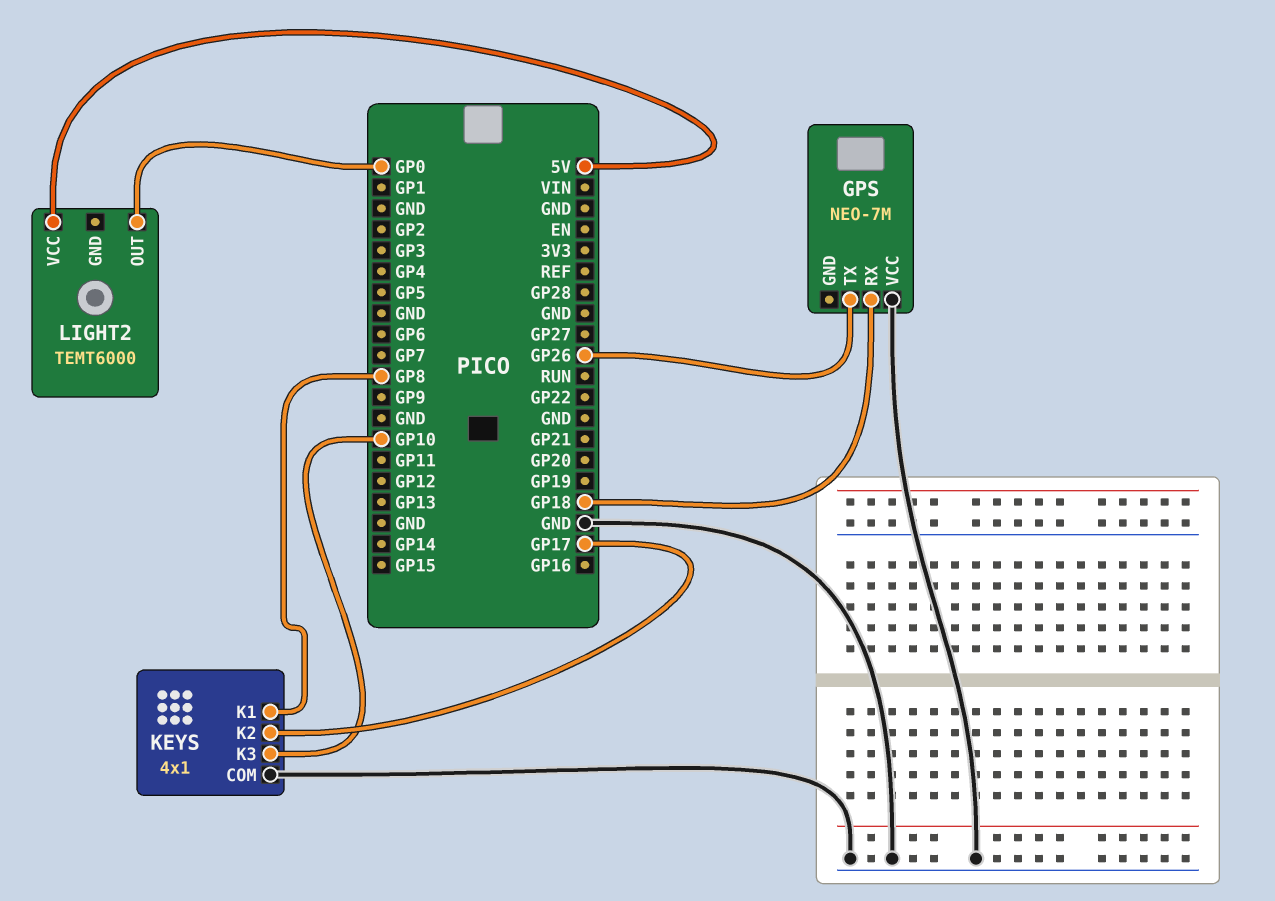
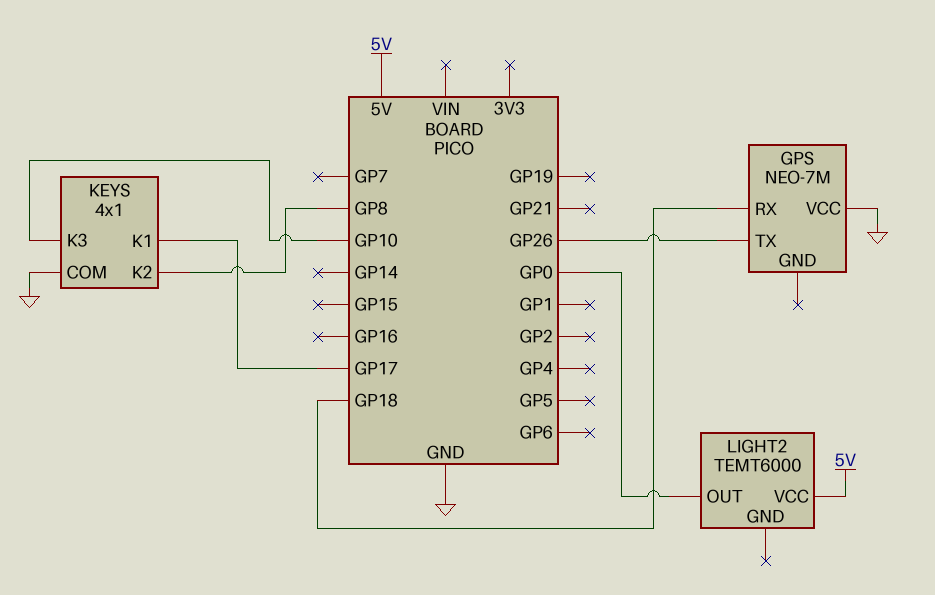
KEYS pin K1: GP8 -> GP17
KEYS pin K2: GP17 -> GP8

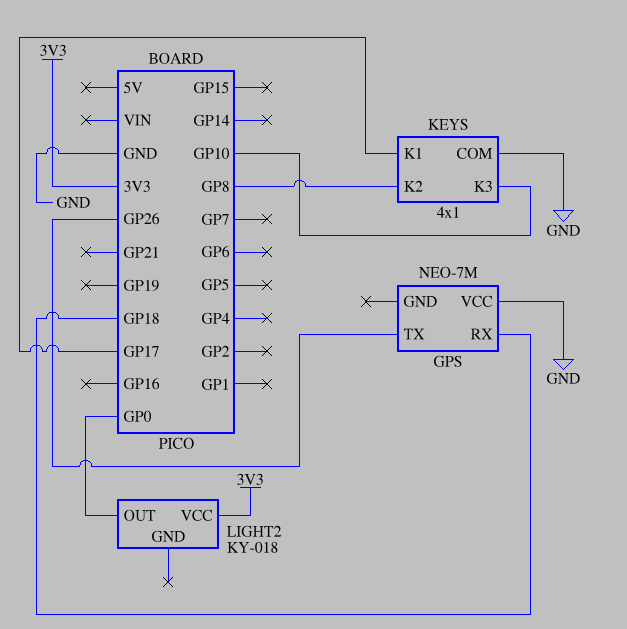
LIGHT2: TEMT6000 -> KY-018
LIGHT2 pin VCC: 5V -> 3V3

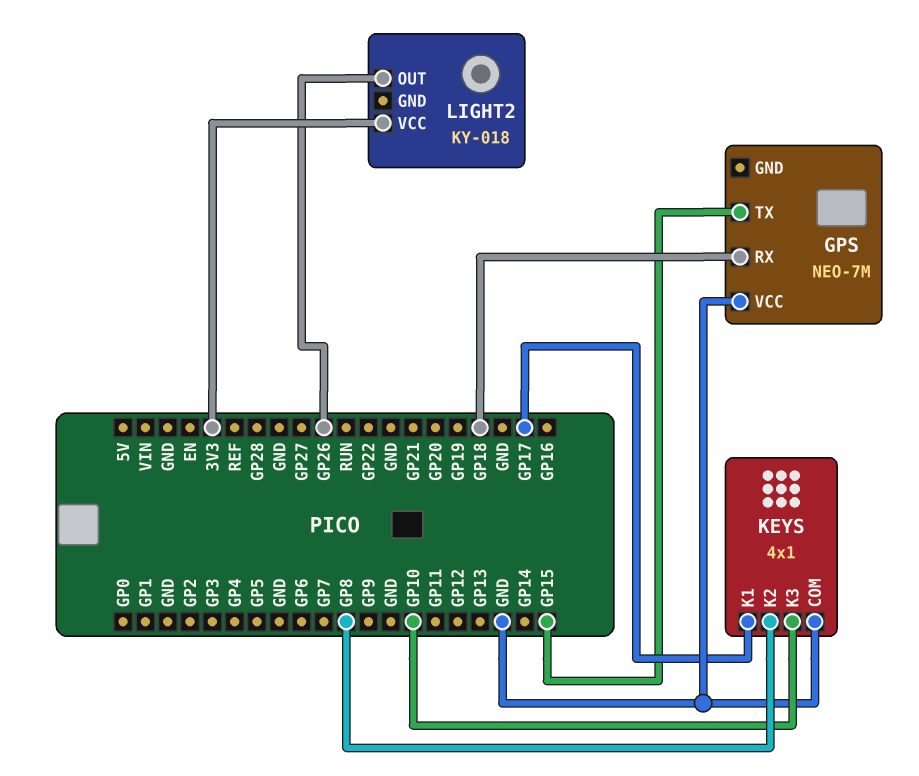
GPS pin TX: GP26 -> GP15
LIGHT2 pin OUT: GP0 -> GP26

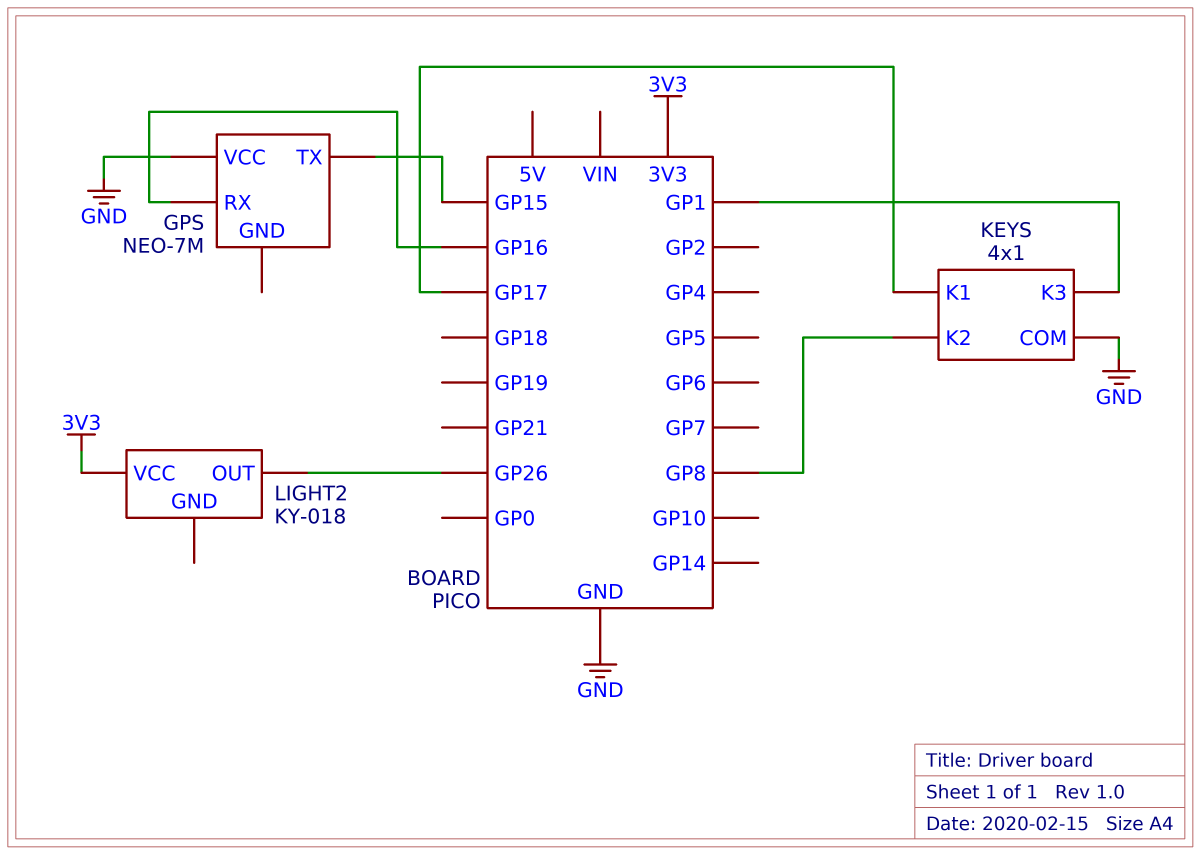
GPS pin RX: GP18 -> GP16
KEYS pin K3: GP10 -> GP1

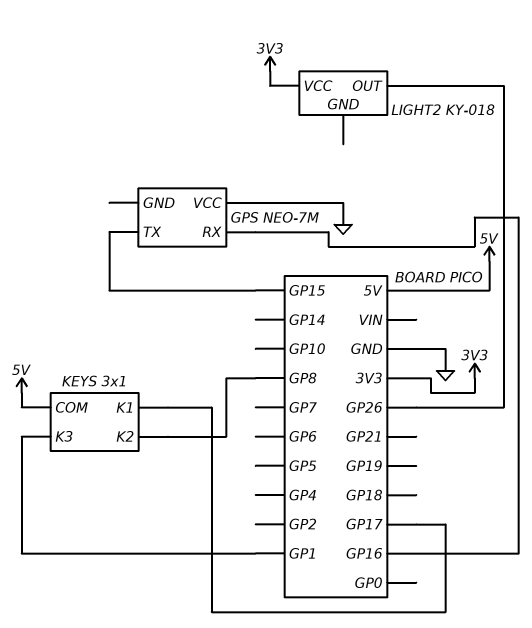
KEYS: 4x1 -> 3x1
KEYS pin COM: GND -> 5V

